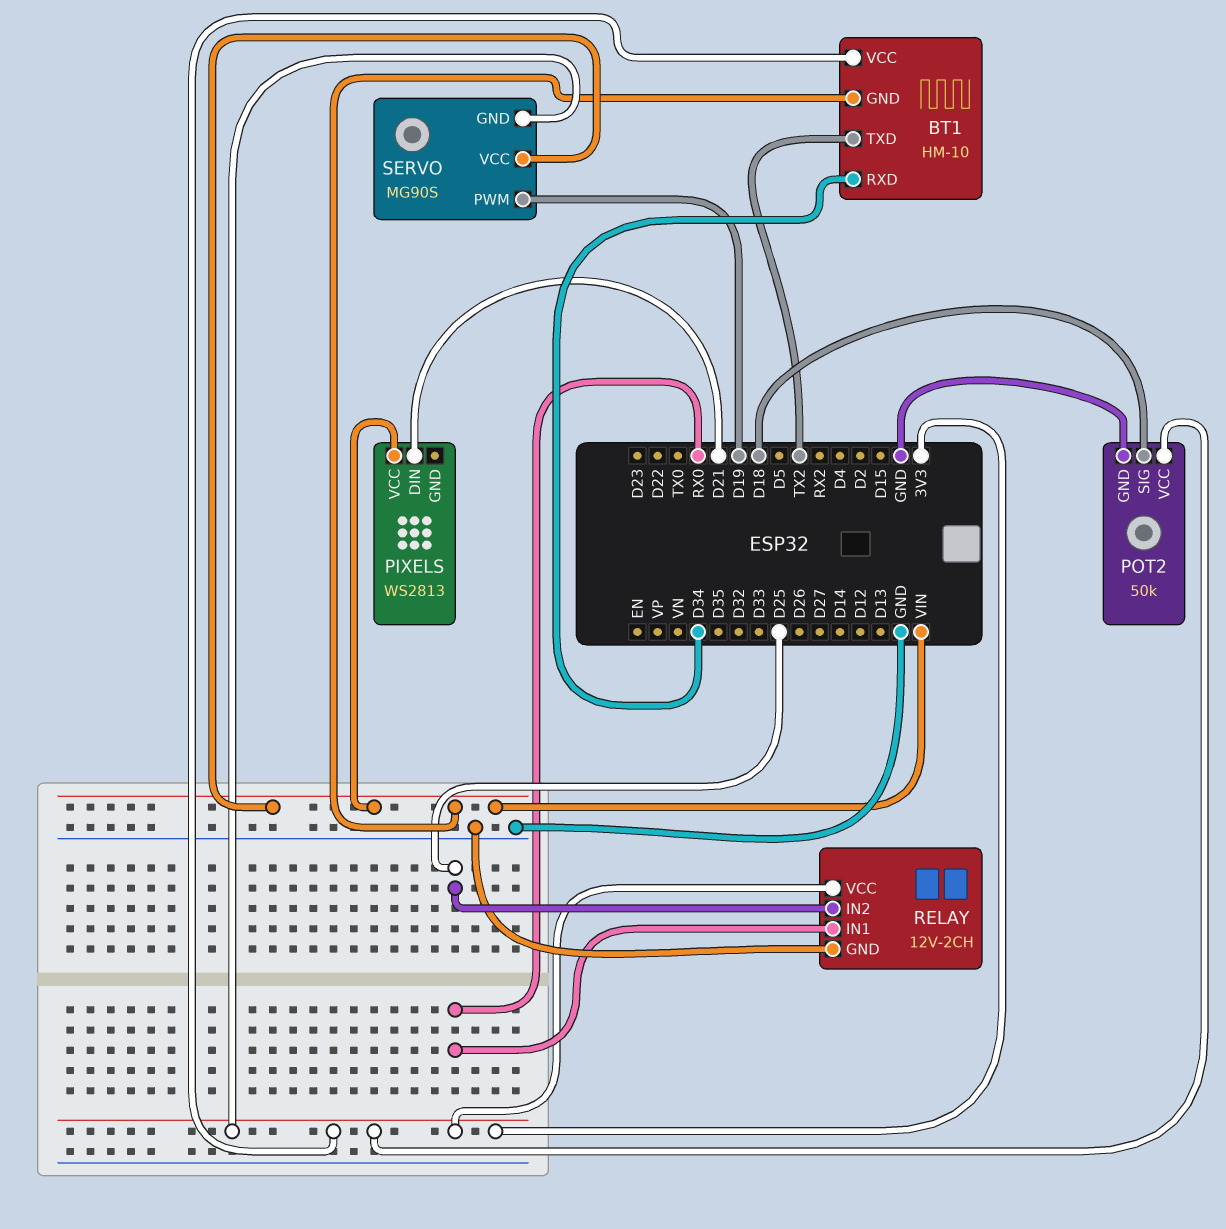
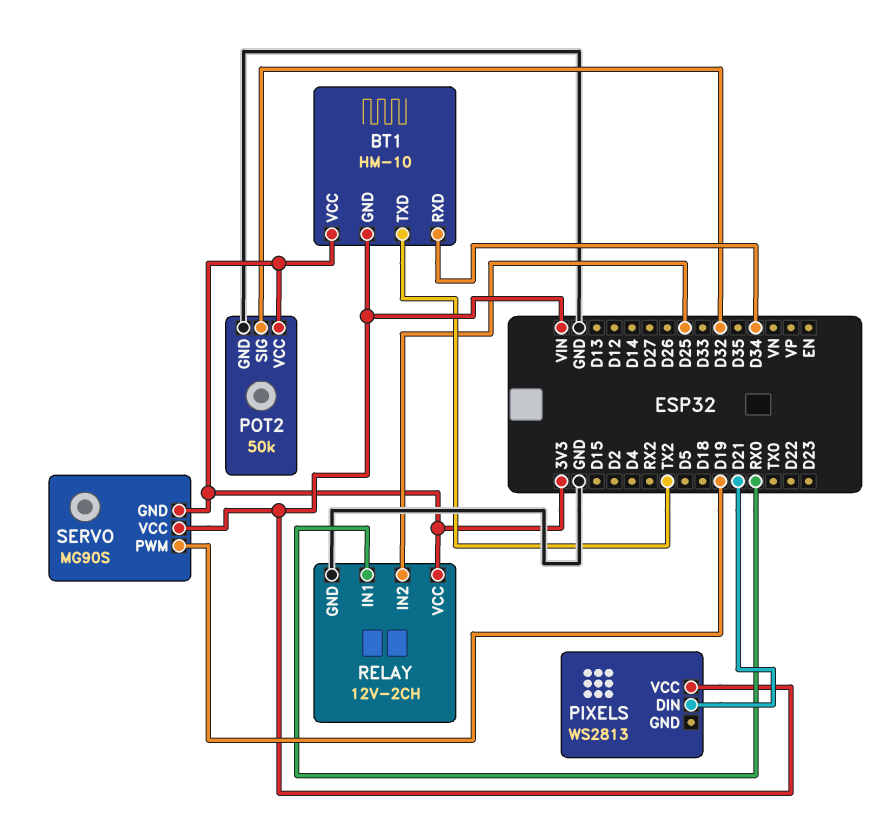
POT2 pin SIG: D18 -> D32

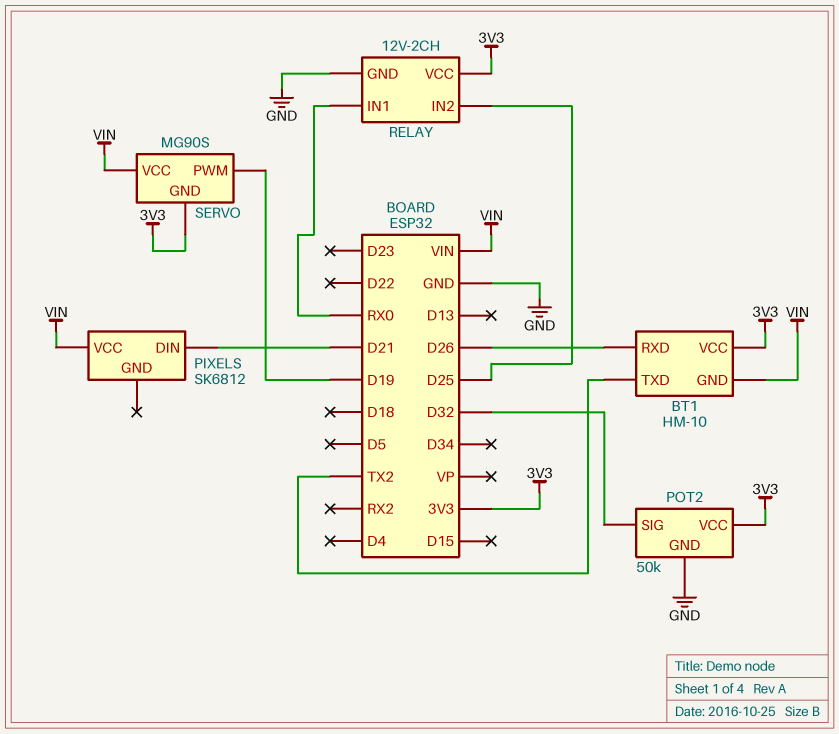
BT1 pin RXD: D34 -> D26
PIXELS: WS2813 -> SK6812

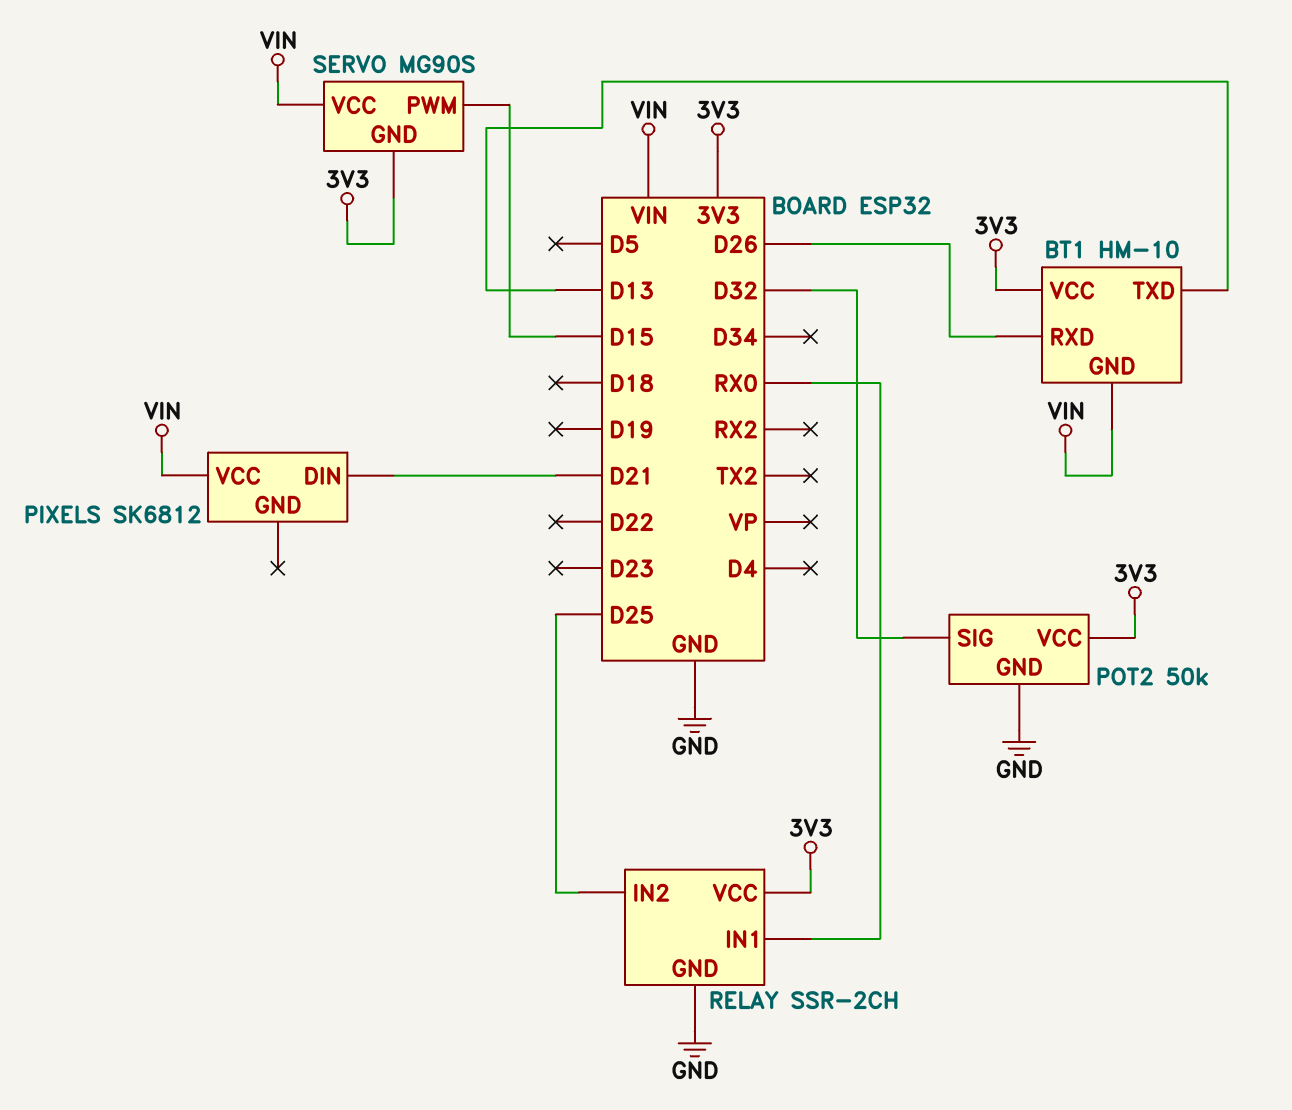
BT1 pin TXD: TX2 -> D13
RELAY: 12V-2CH -> SSR-2CH
SERVO pin PWM: D19 -> D15

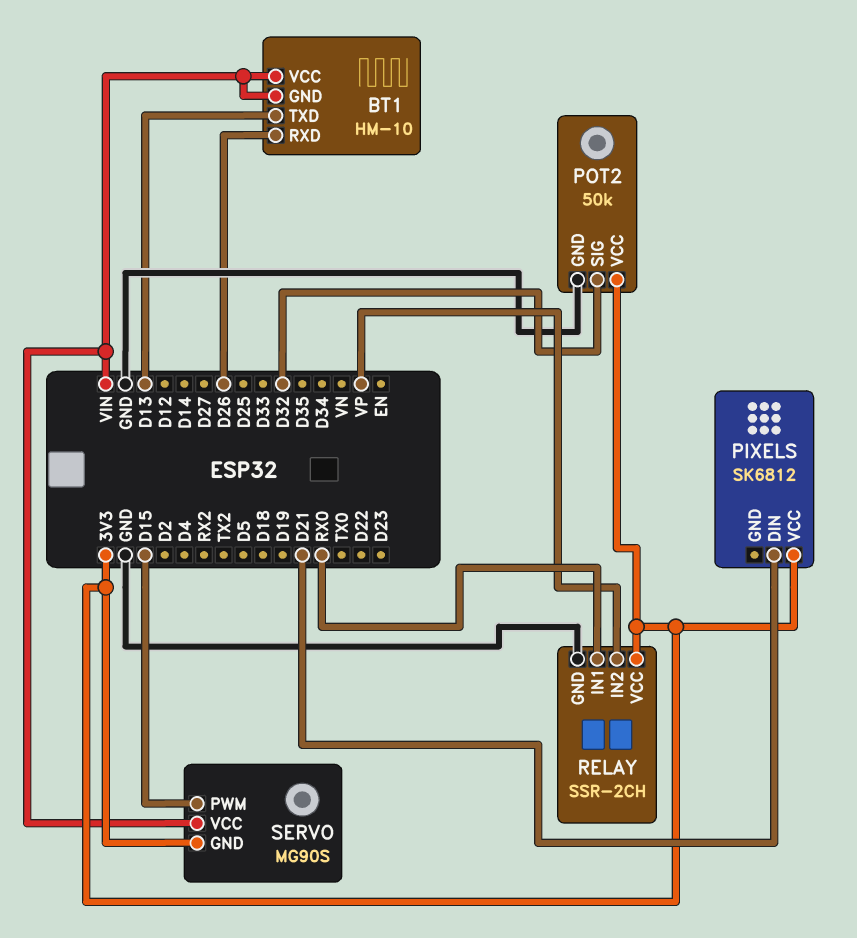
BT1 pin VCC: 3V3 -> VIN
PIXELS pin VCC: VIN -> 3V3
RELAY pin IN2: D25 -> VP

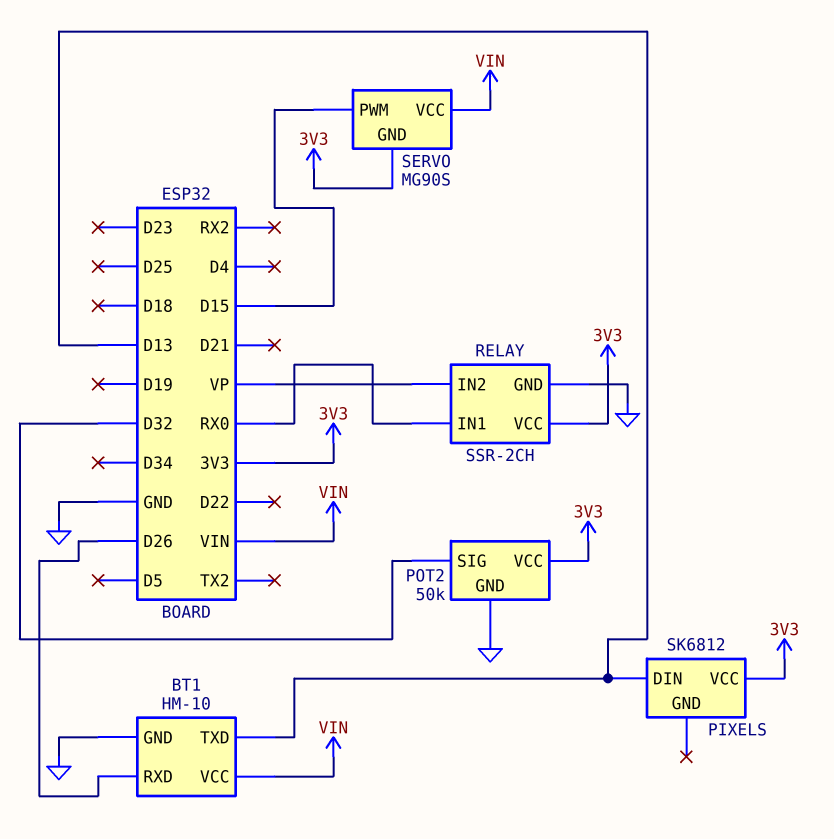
BT1 pin GND: VIN -> GND
PIXELS pin DIN: D21 -> D13

